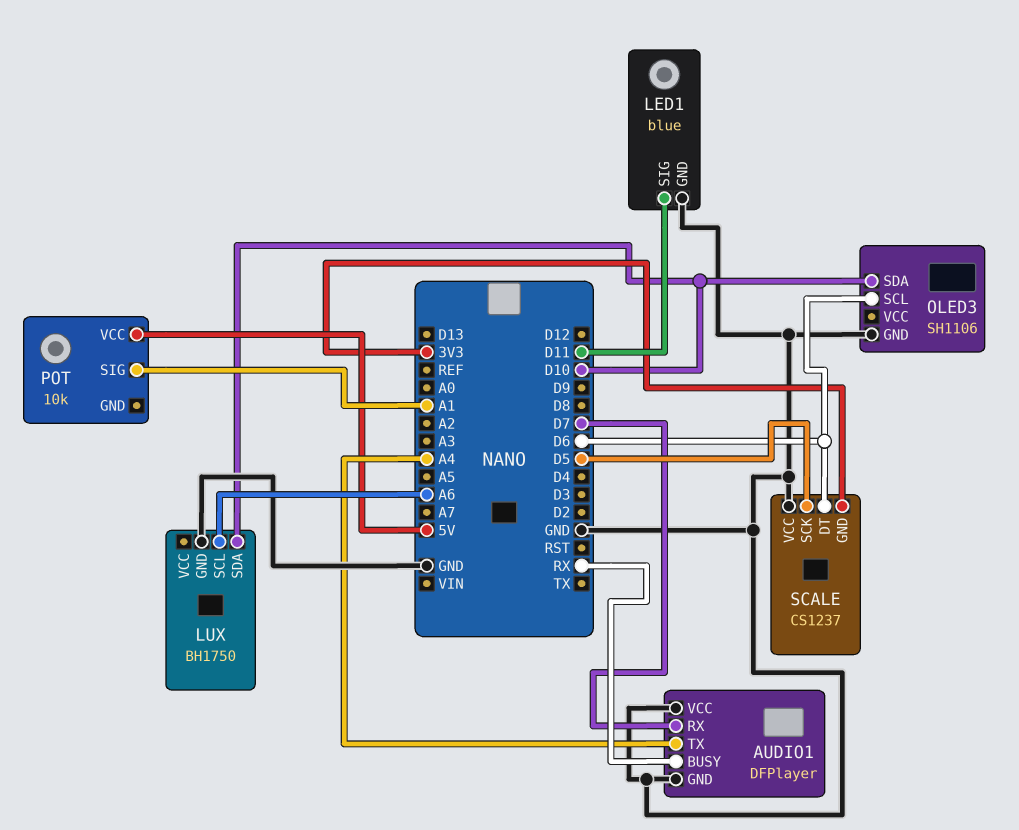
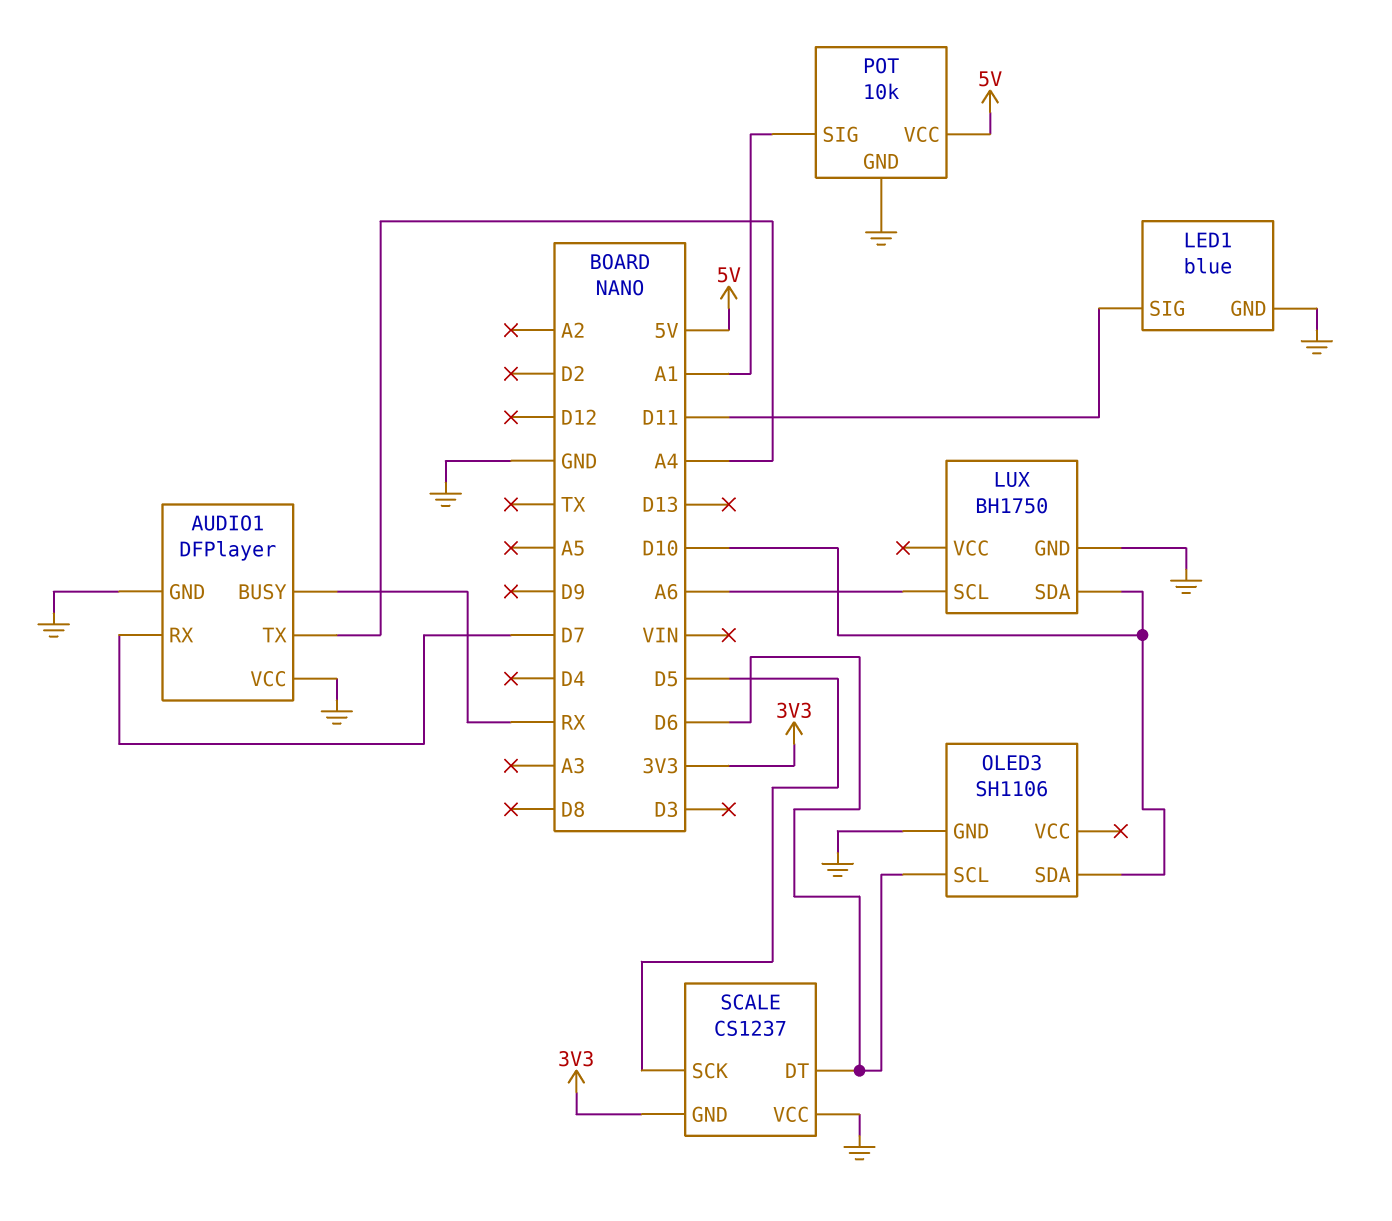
POT pin GND: none -> GND

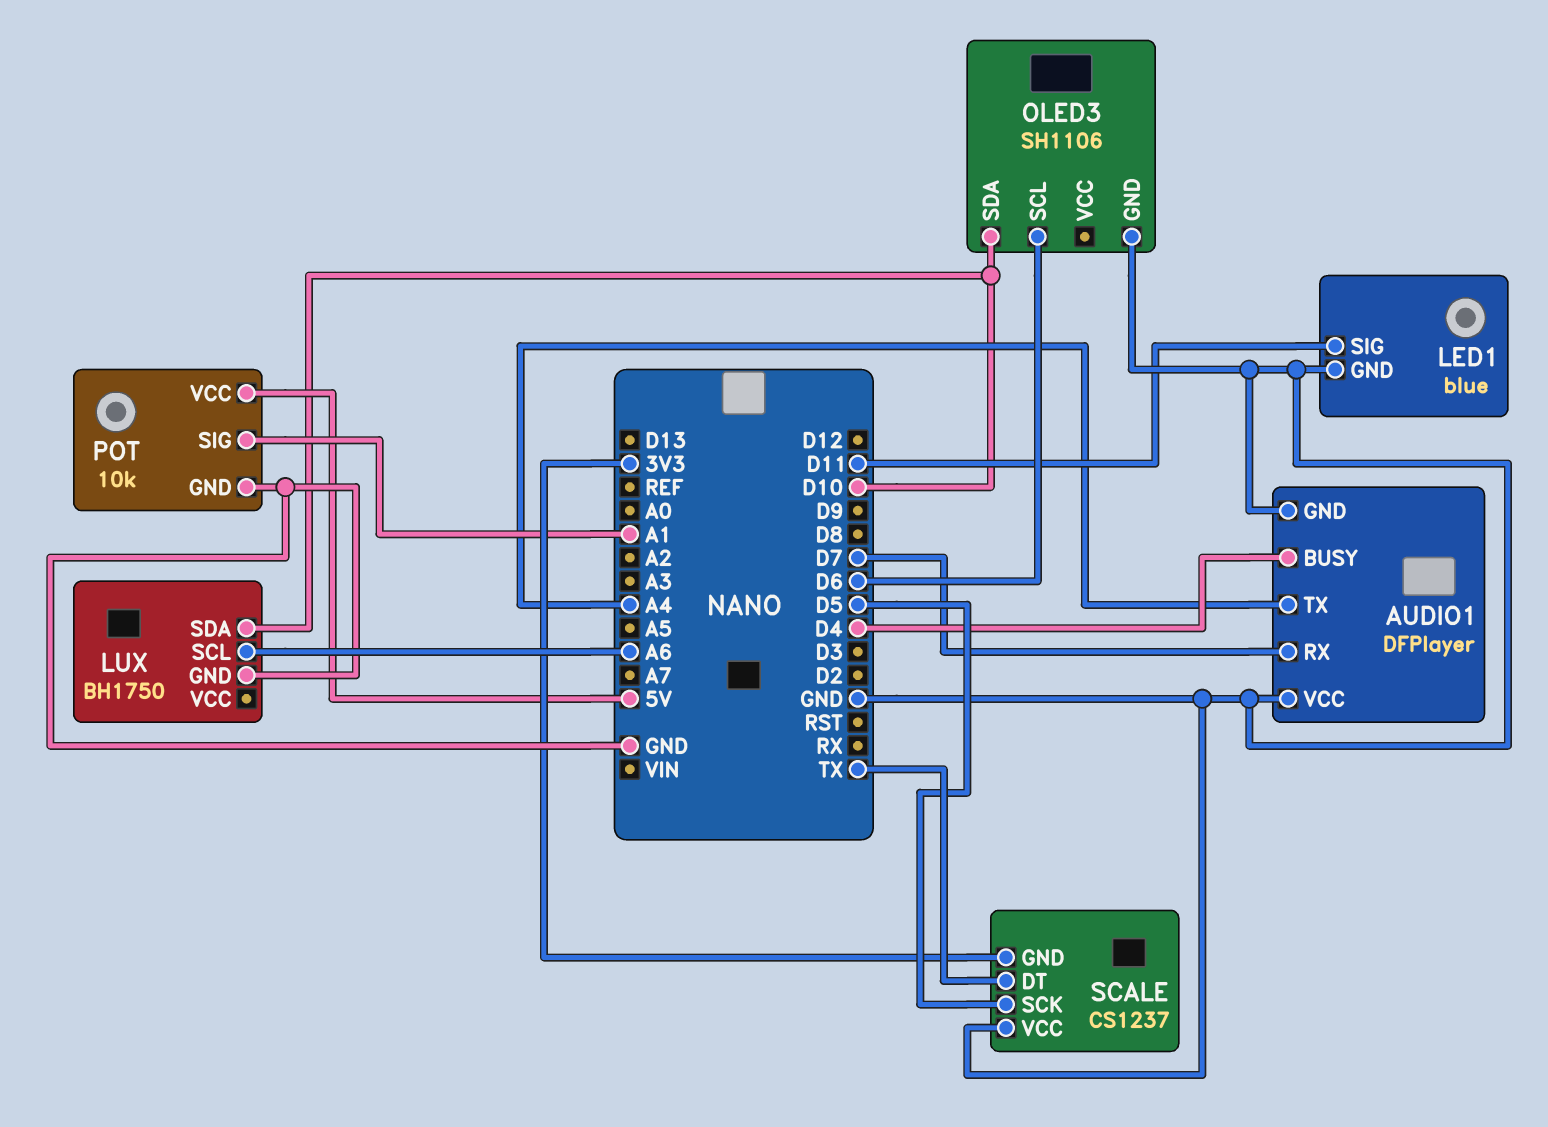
AUDIO1 pin BUSY: RX -> D4
SCALE pin DT: D6 -> TX

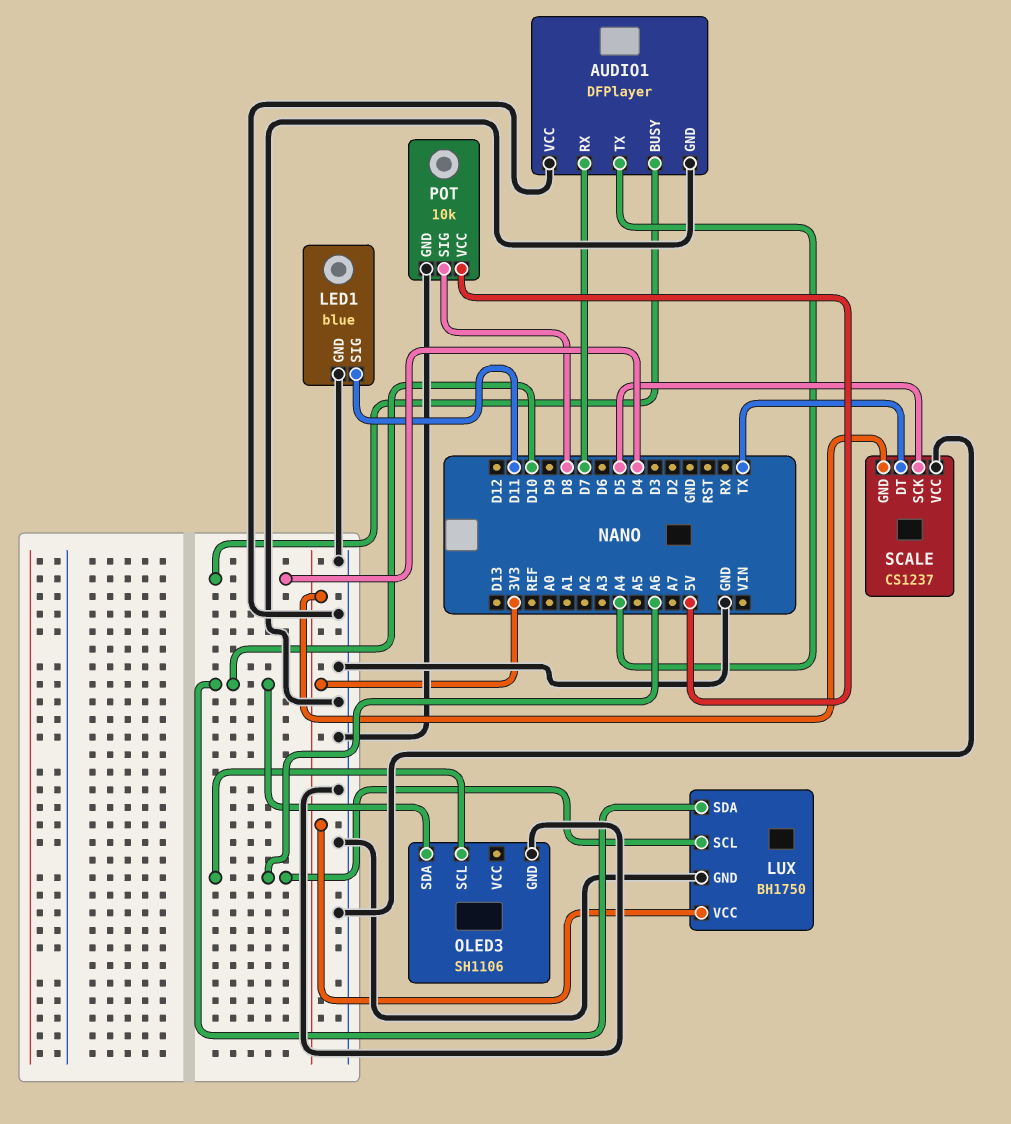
LUX pin VCC: none -> 3V3
OLED3 pin SCL: D6 -> A6
POT pin SIG: A1 -> D8

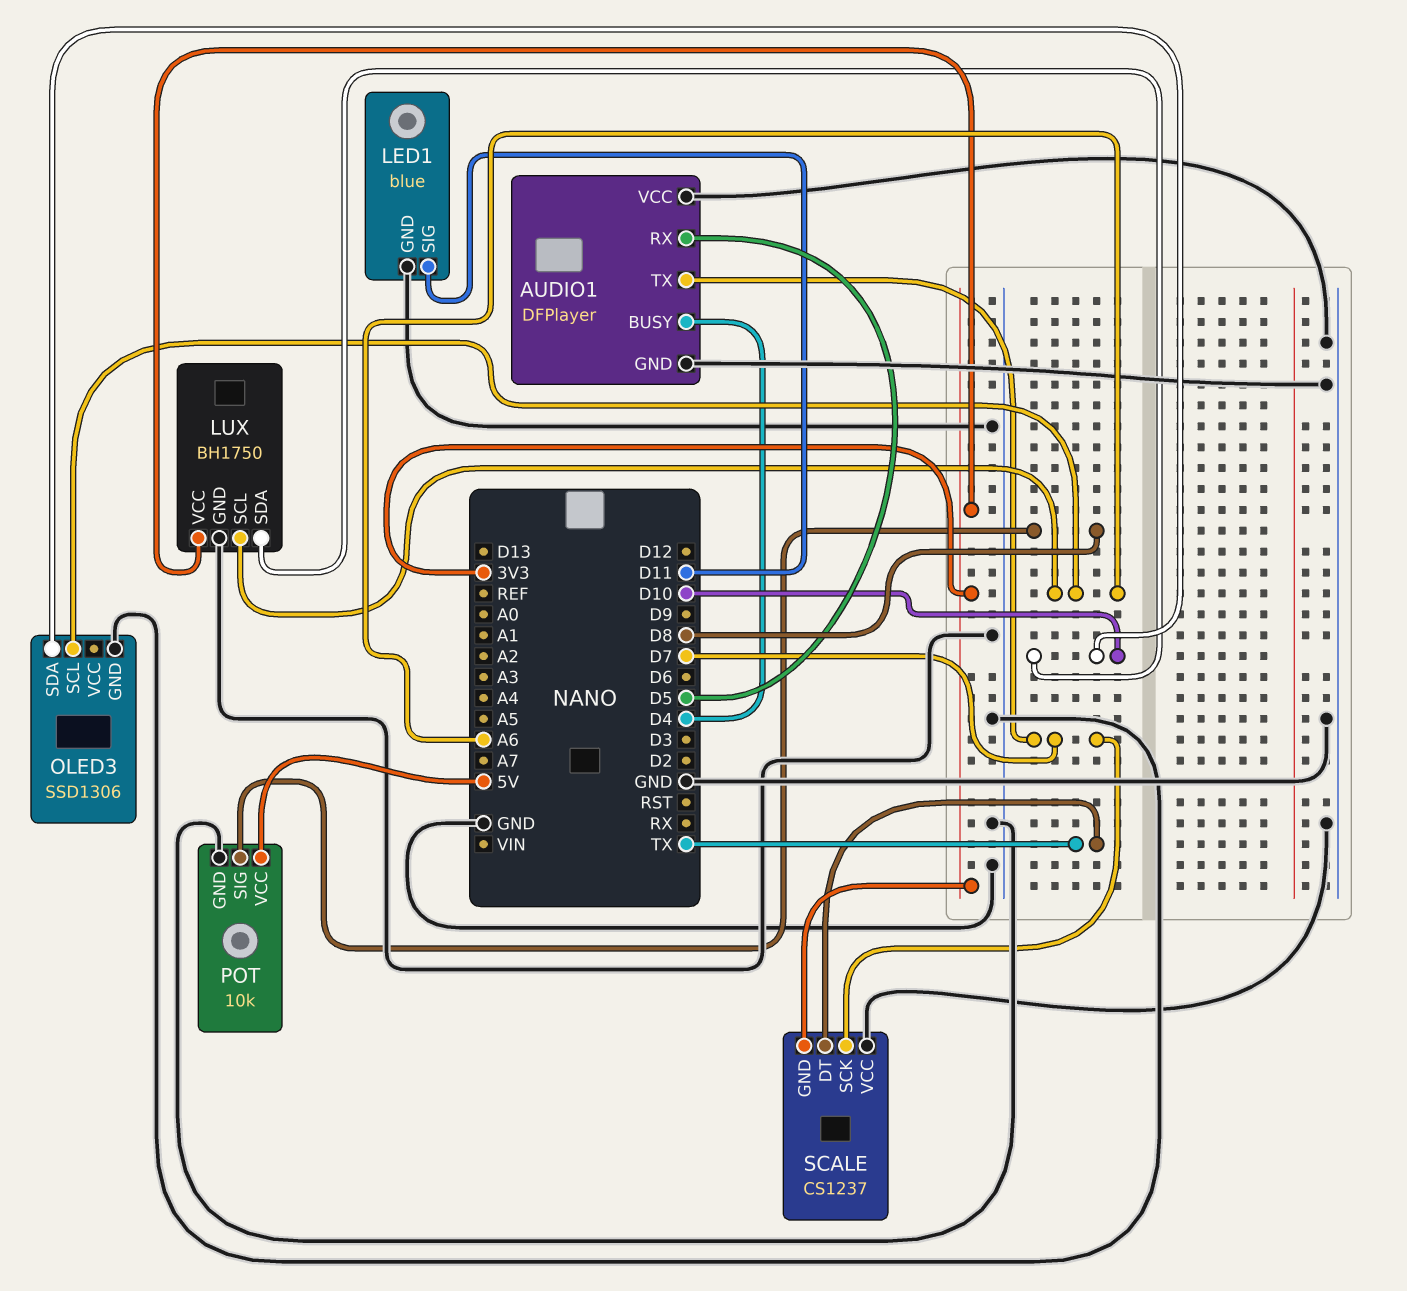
AUDIO1 pin RX: D7 -> D5
AUDIO1 pin TX: A4 -> D7
OLED3: SH1106 -> SSD1306
SCALE pin SCK: D5 -> D7

